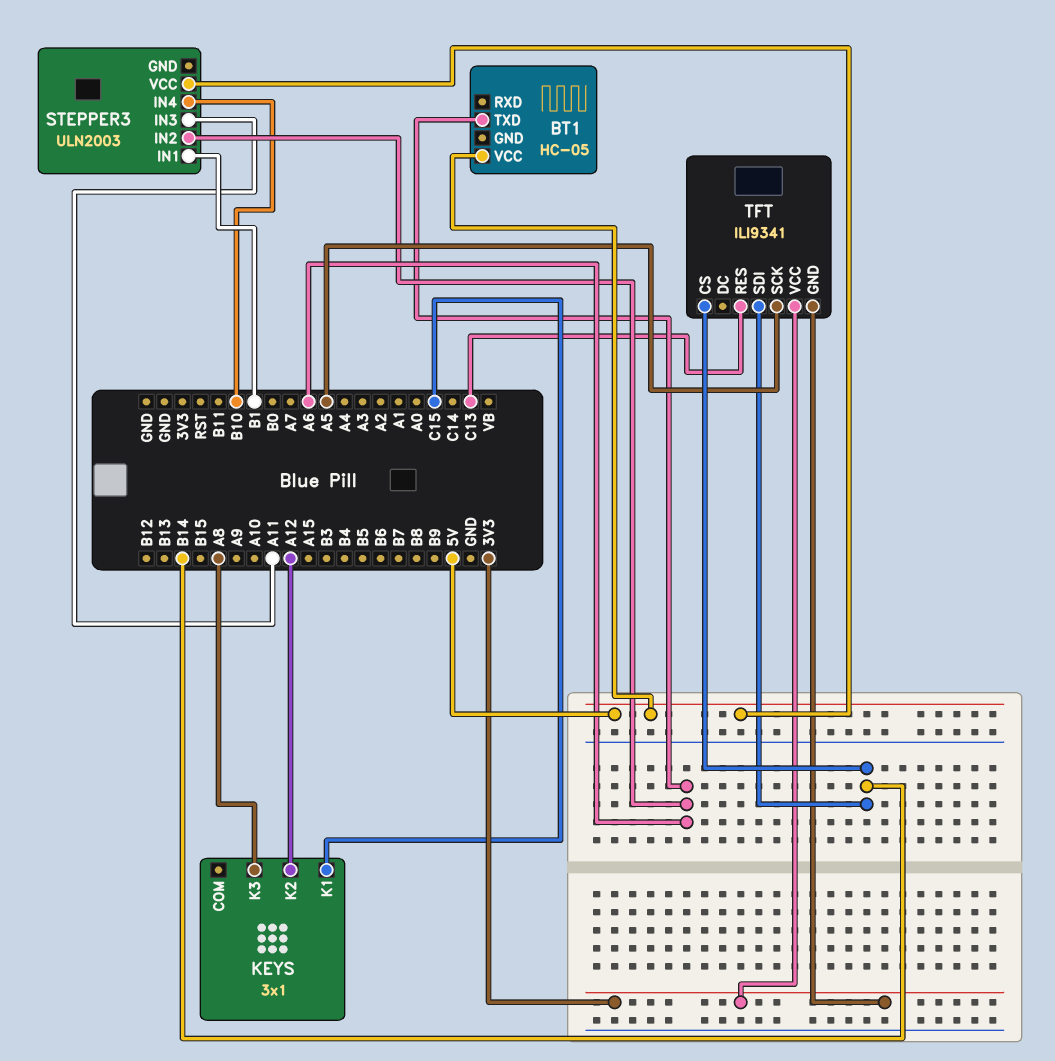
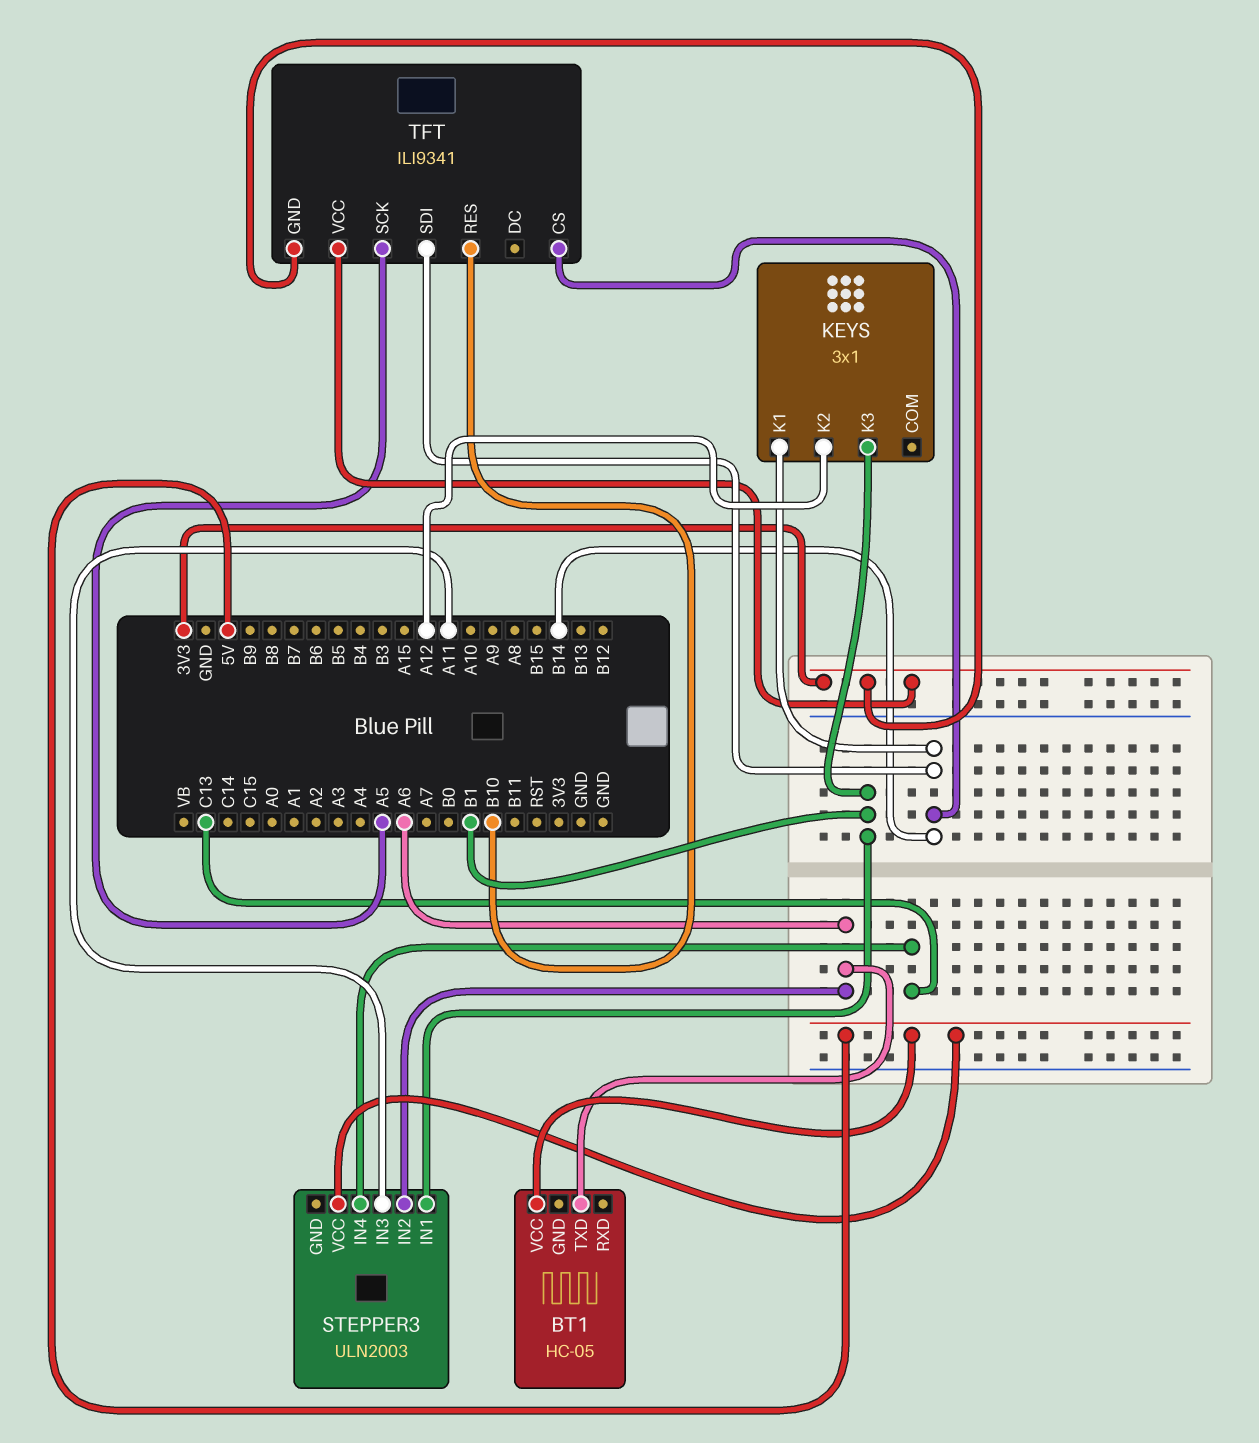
KEYS pin K1: C15 -> B14
KEYS pin K3: A8 -> B1
STEPPER3 pin IN4: B10 -> C13
TFT pin RES: C13 -> B10

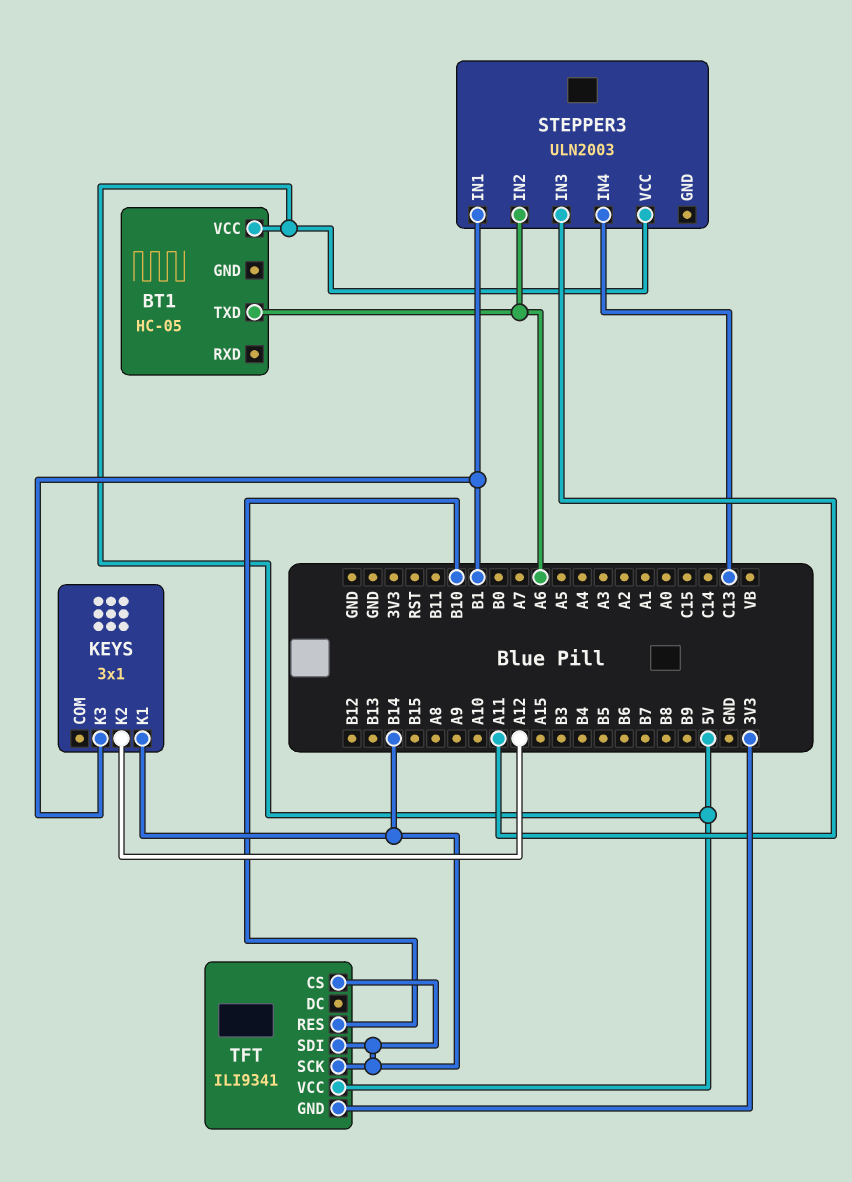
TFT pin SCK: A5 -> B14
TFT pin VCC: 3V3 -> 5V

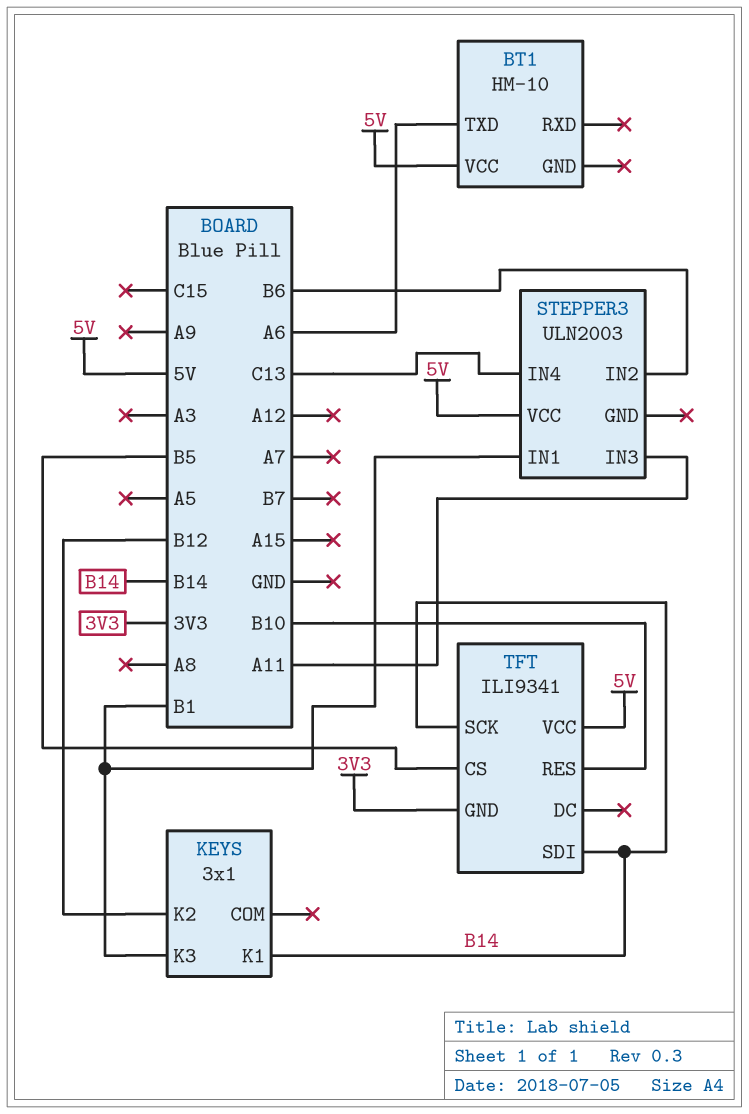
BT1: HC-05 -> HM-10
KEYS pin K2: A12 -> B12
STEPPER3 pin IN2: A6 -> B6
TFT pin CS: B14 -> B5

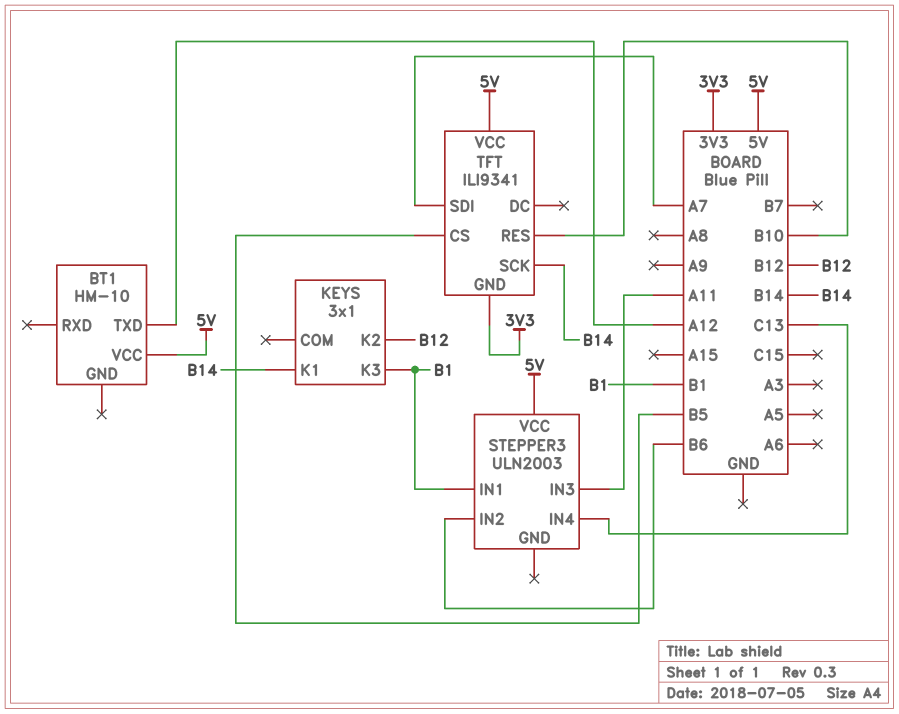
BT1 pin TXD: A6 -> A12
TFT pin SDI: B14 -> A7

